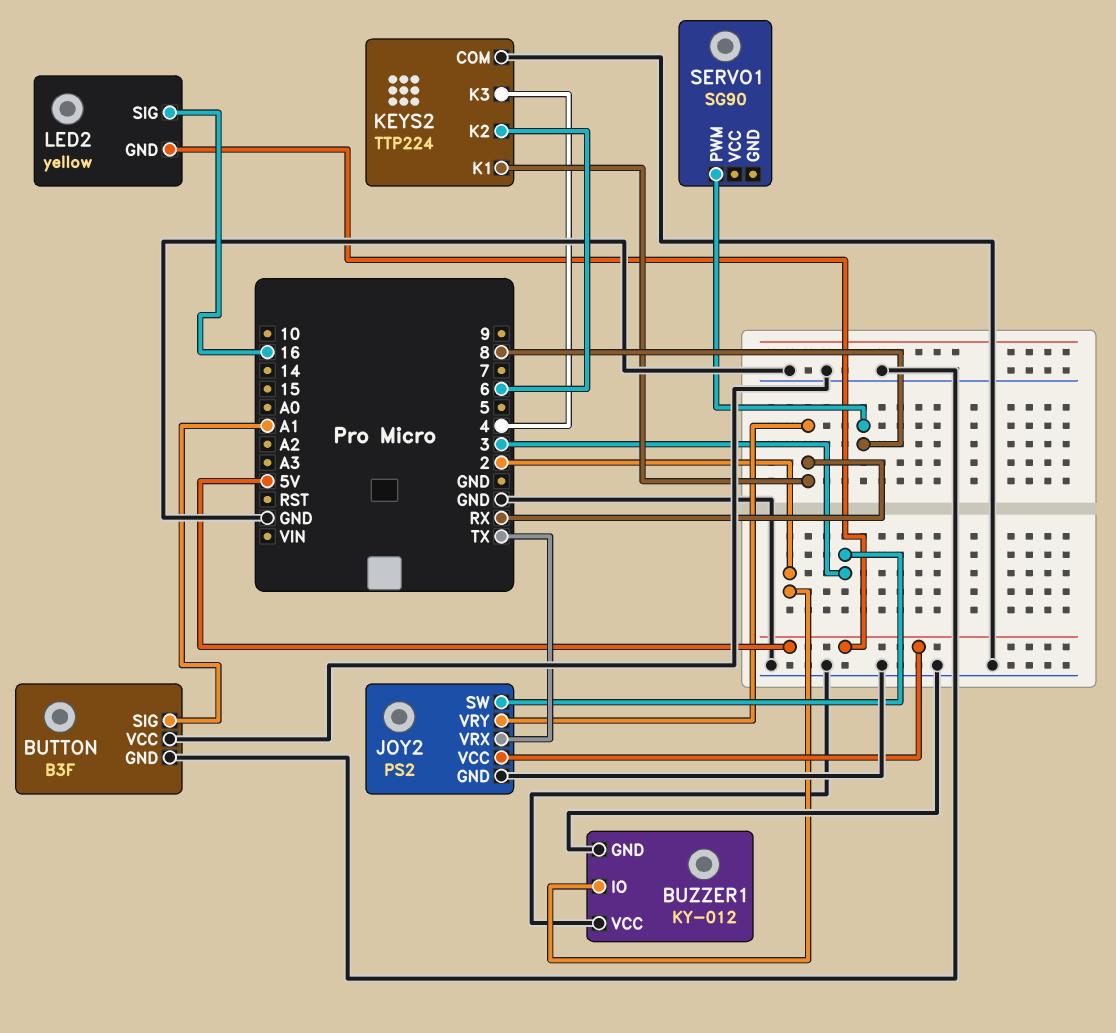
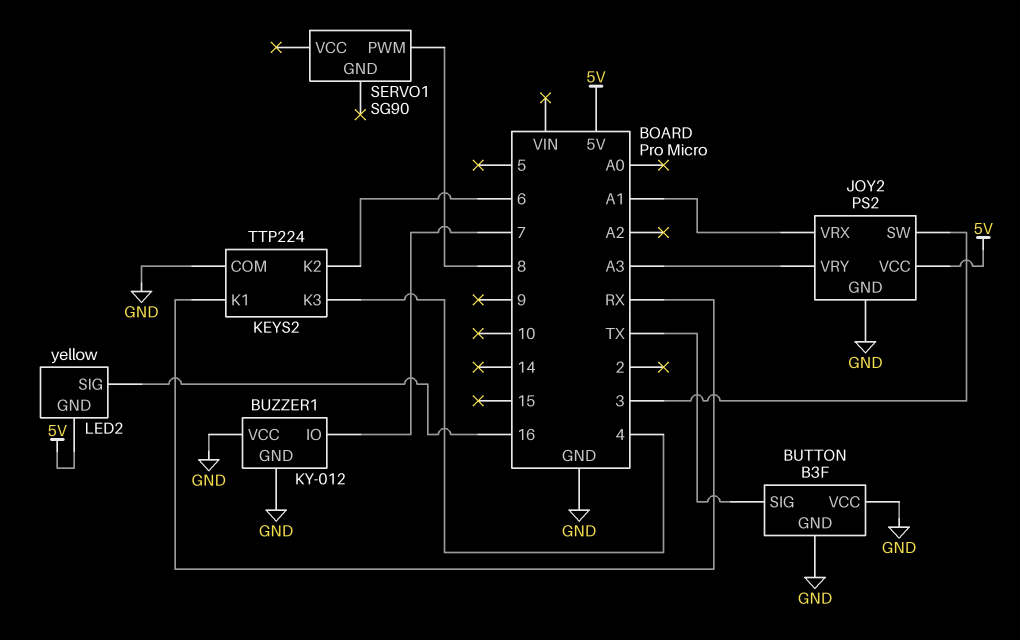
BUTTON pin SIG: A1 -> TX
BUZZER1 pin IO: 2 -> 7
JOY2 pin VRX: TX -> A1
JOY2 pin VRY: RX -> A3

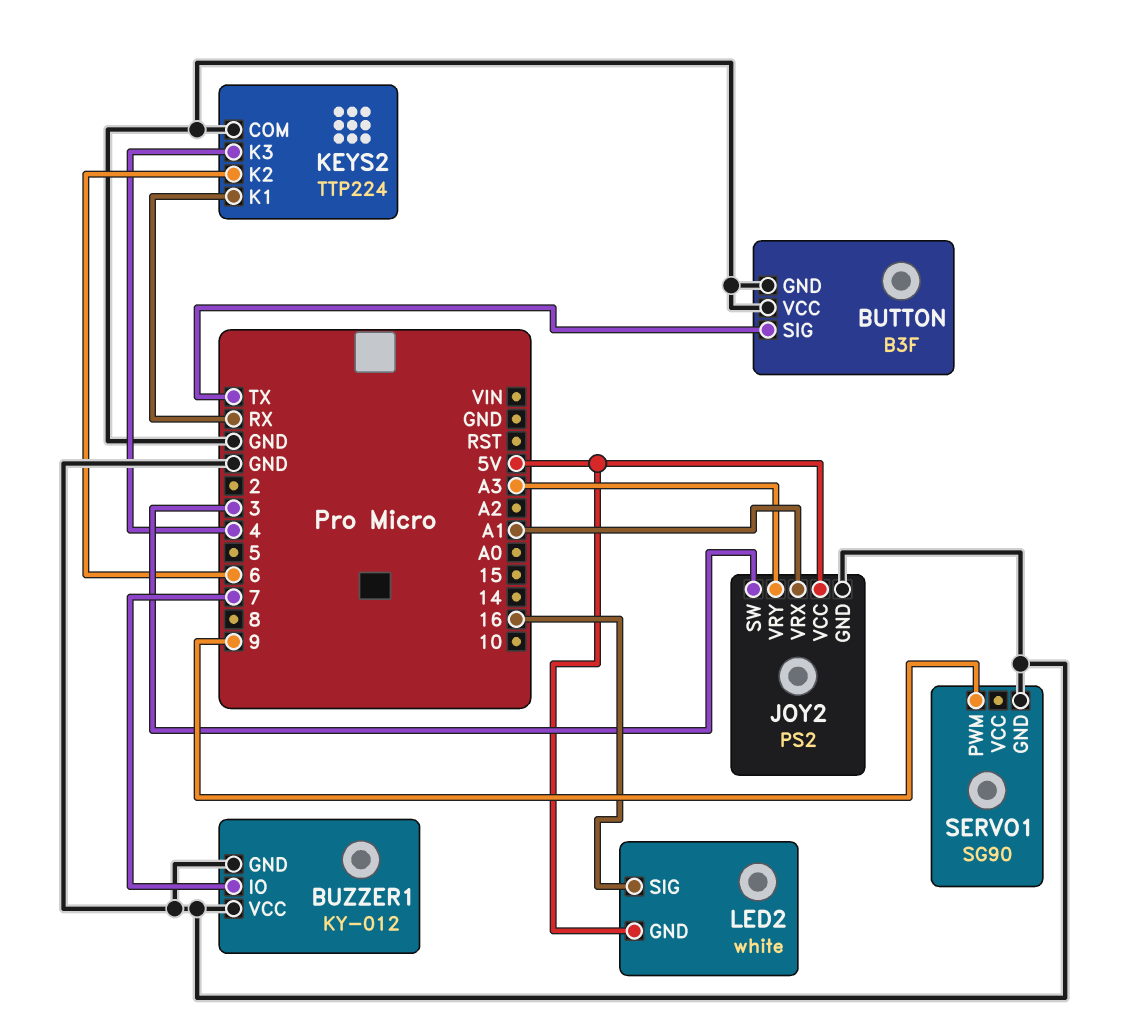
LED2: yellow -> white
SERVO1 pin GND: none -> GND
SERVO1 pin PWM: 8 -> 9

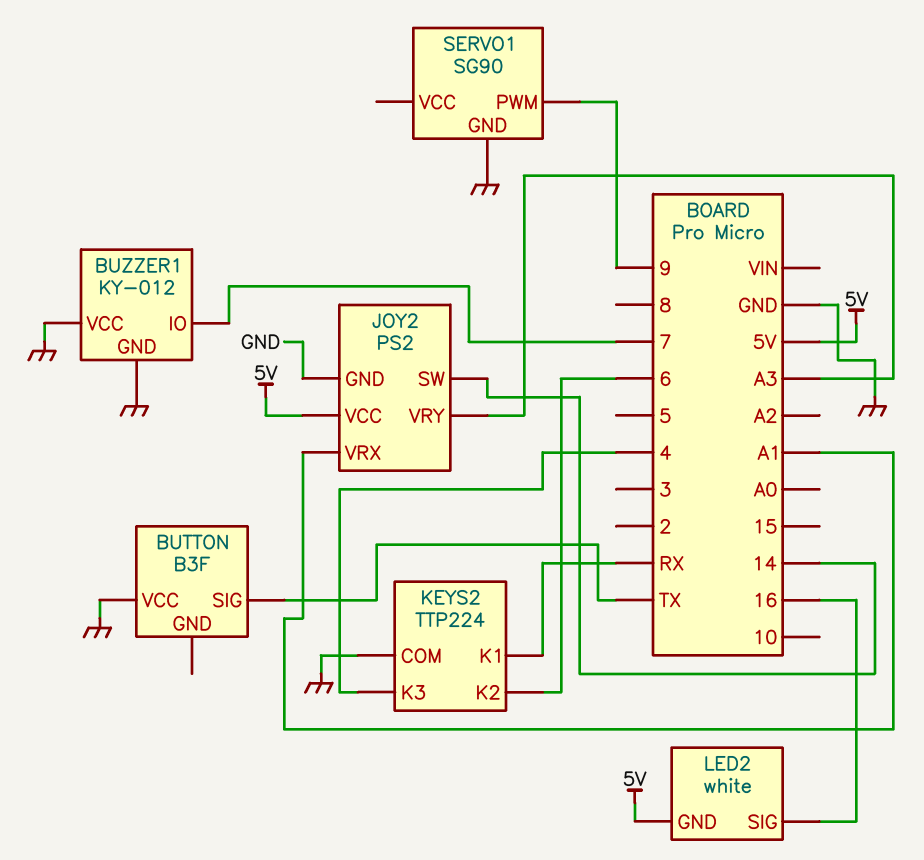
BUTTON pin GND: GND -> none
JOY2 pin SW: 3 -> 14

